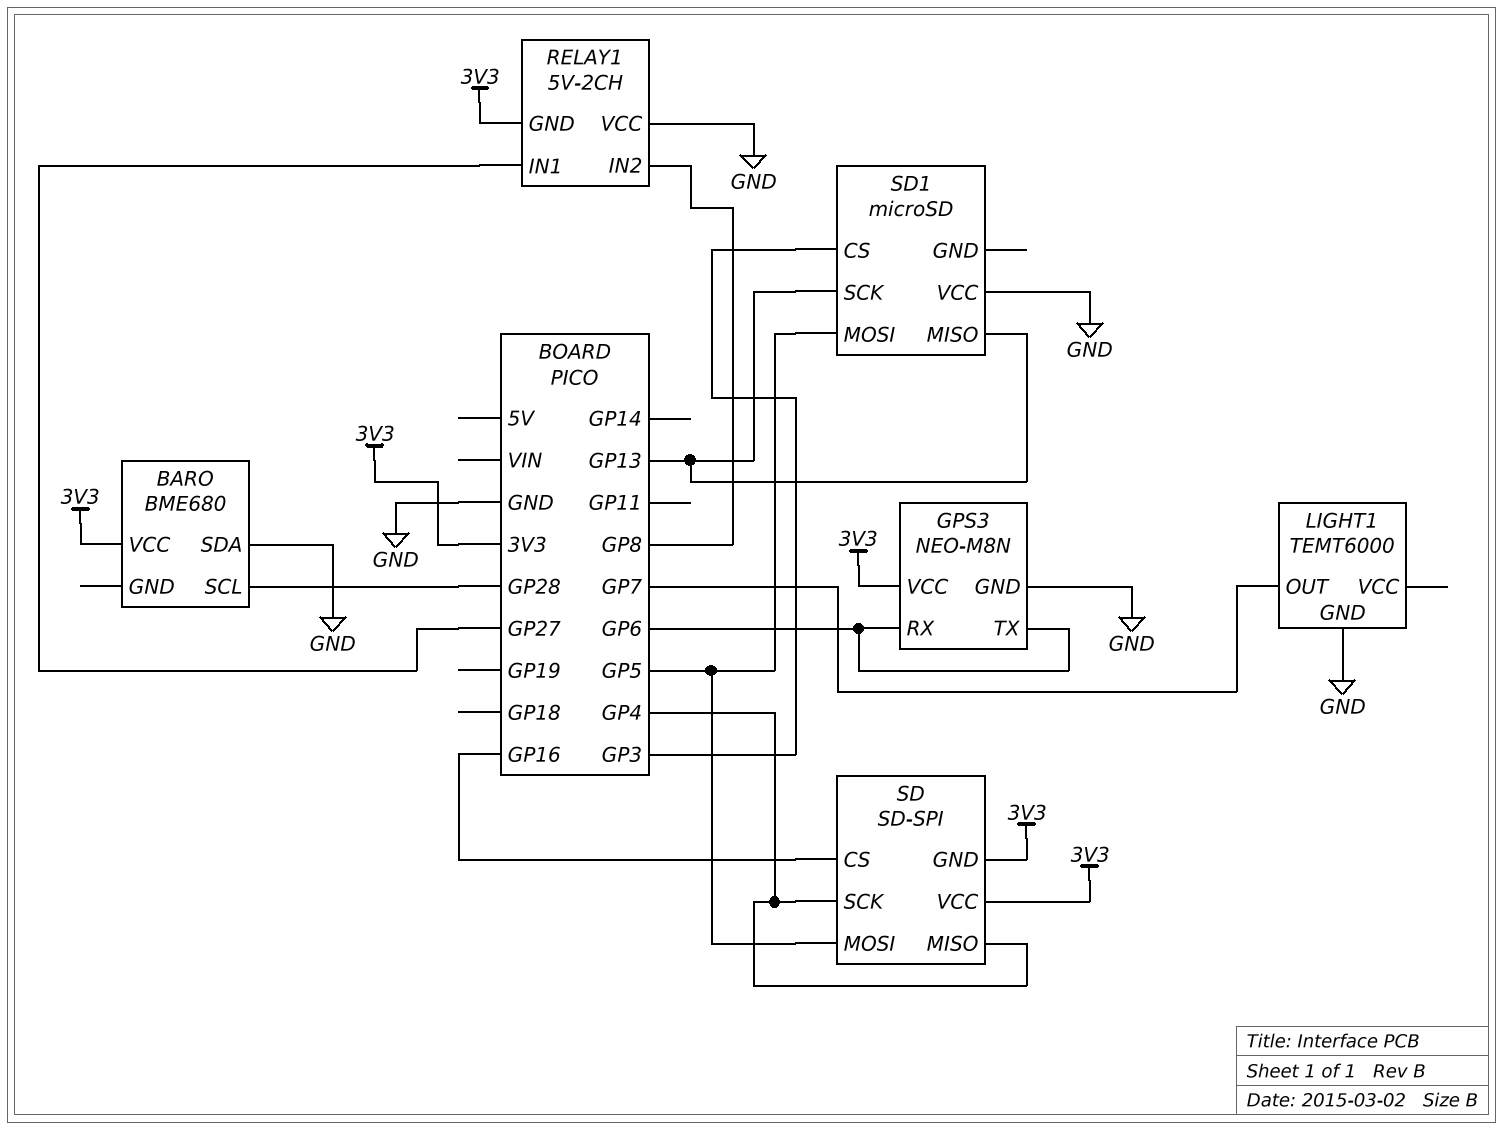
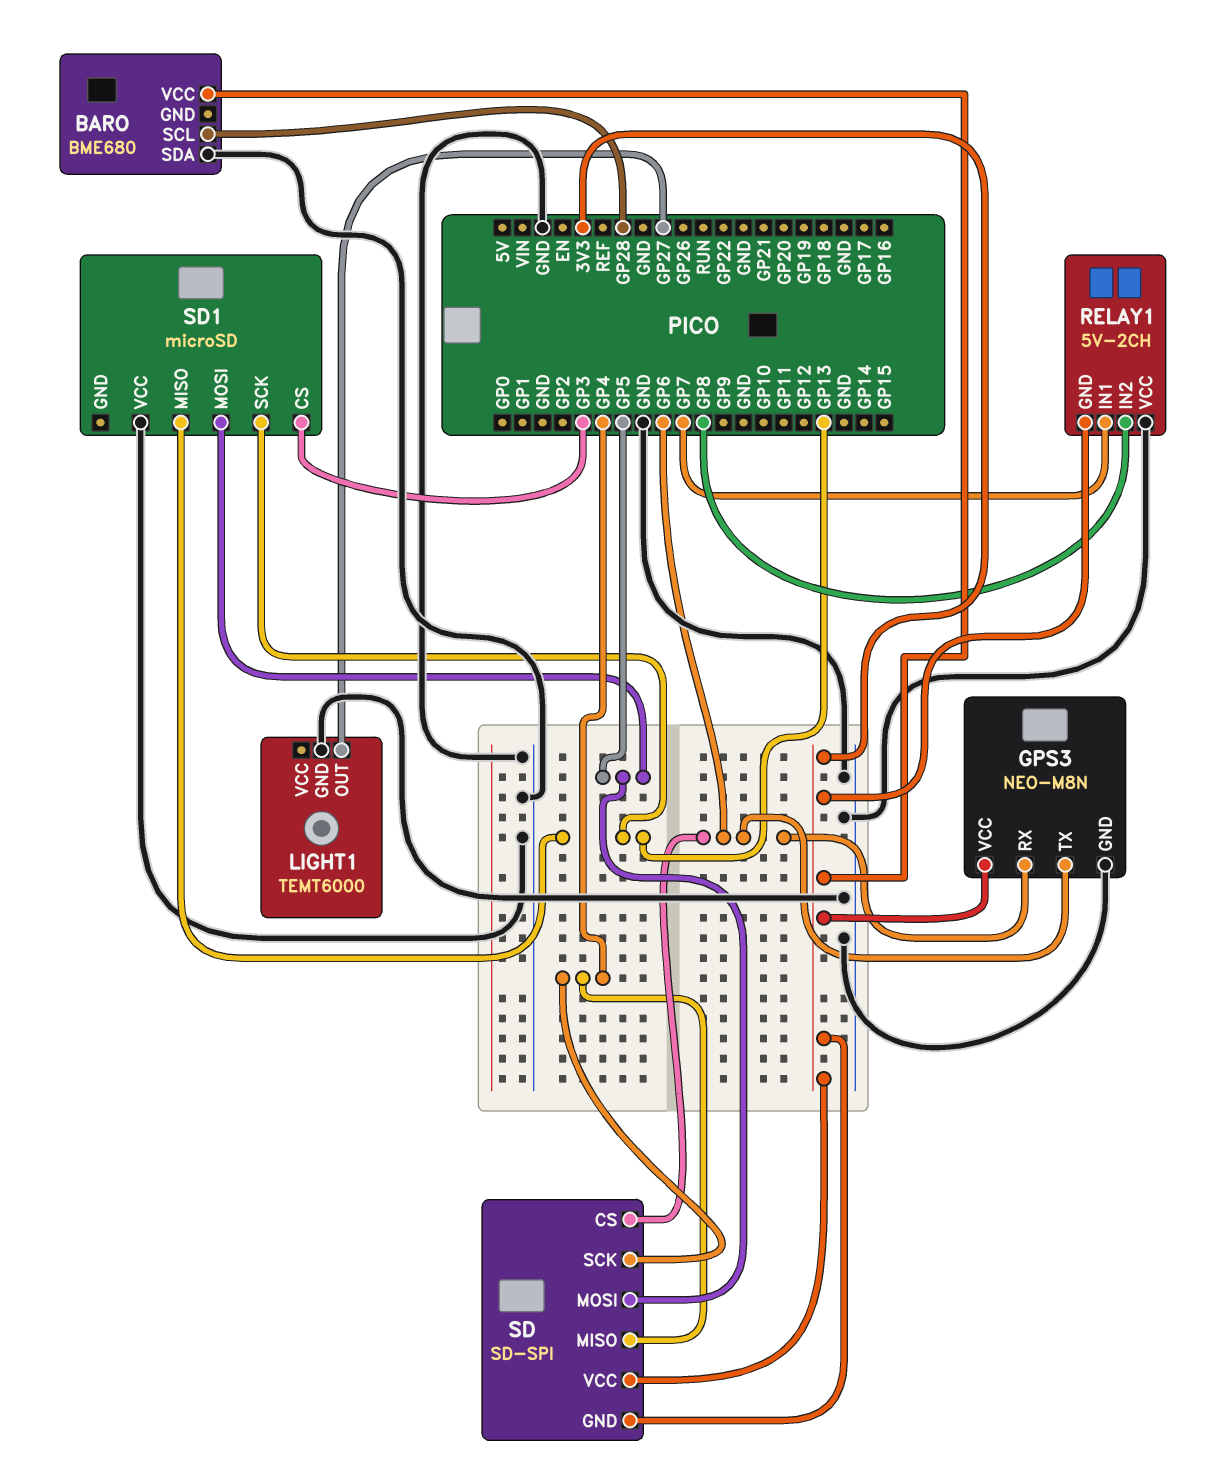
LIGHT1 pin OUT: GP7 -> GP27
RELAY1 pin IN1: GP27 -> GP7
SD pin CS: GP16 -> GP6

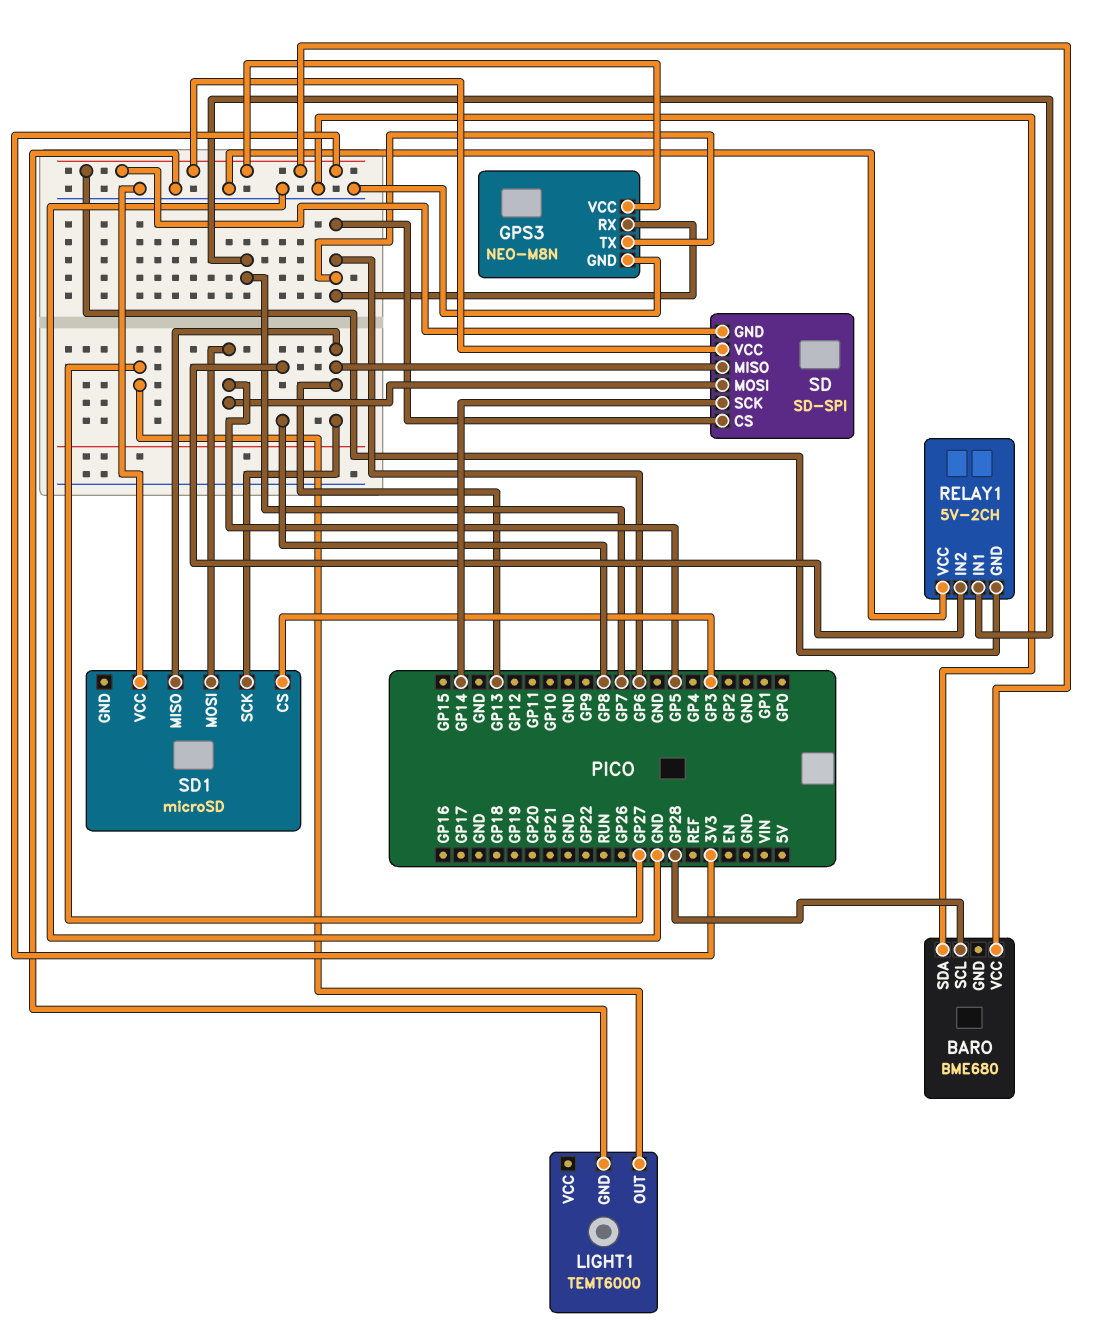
SD pin MISO: GP4 -> GP13
SD pin SCK: GP4 -> GP14

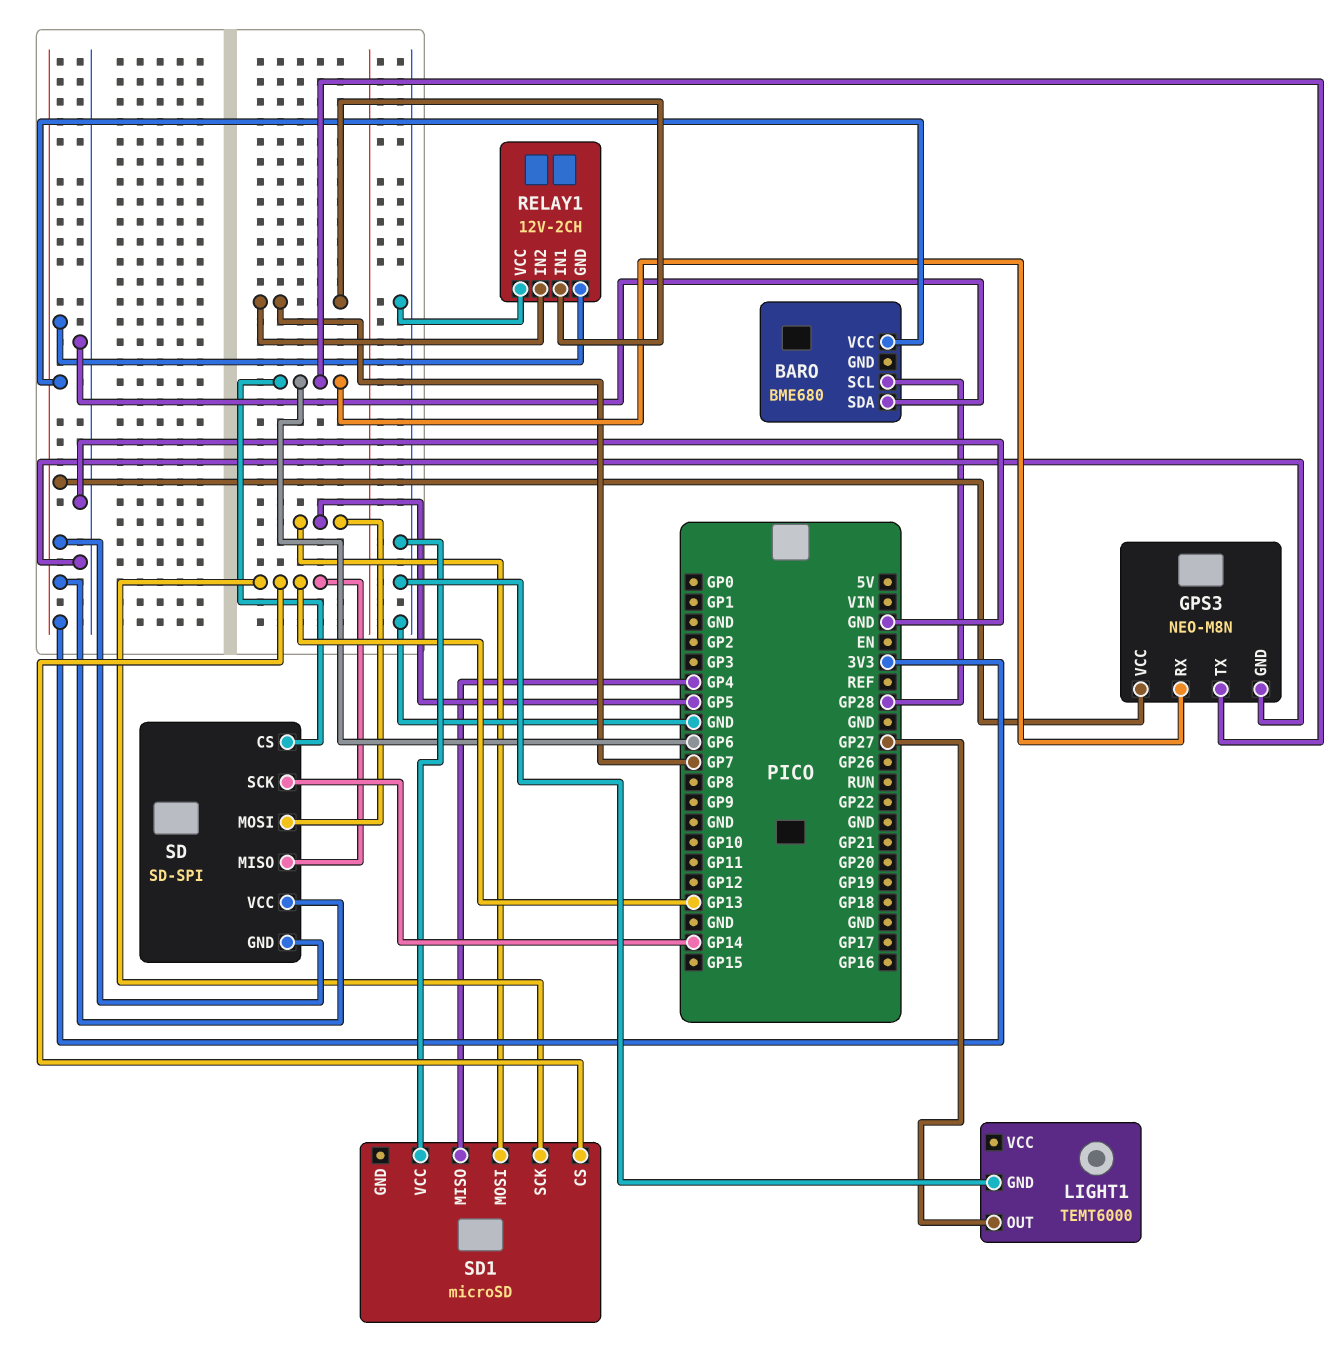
RELAY1: 5V-2CH -> 12V-2CH
RELAY1 pin IN2: GP8 -> GP7
SD1 pin CS: GP3 -> GP13
SD1 pin MISO: GP13 -> GP4

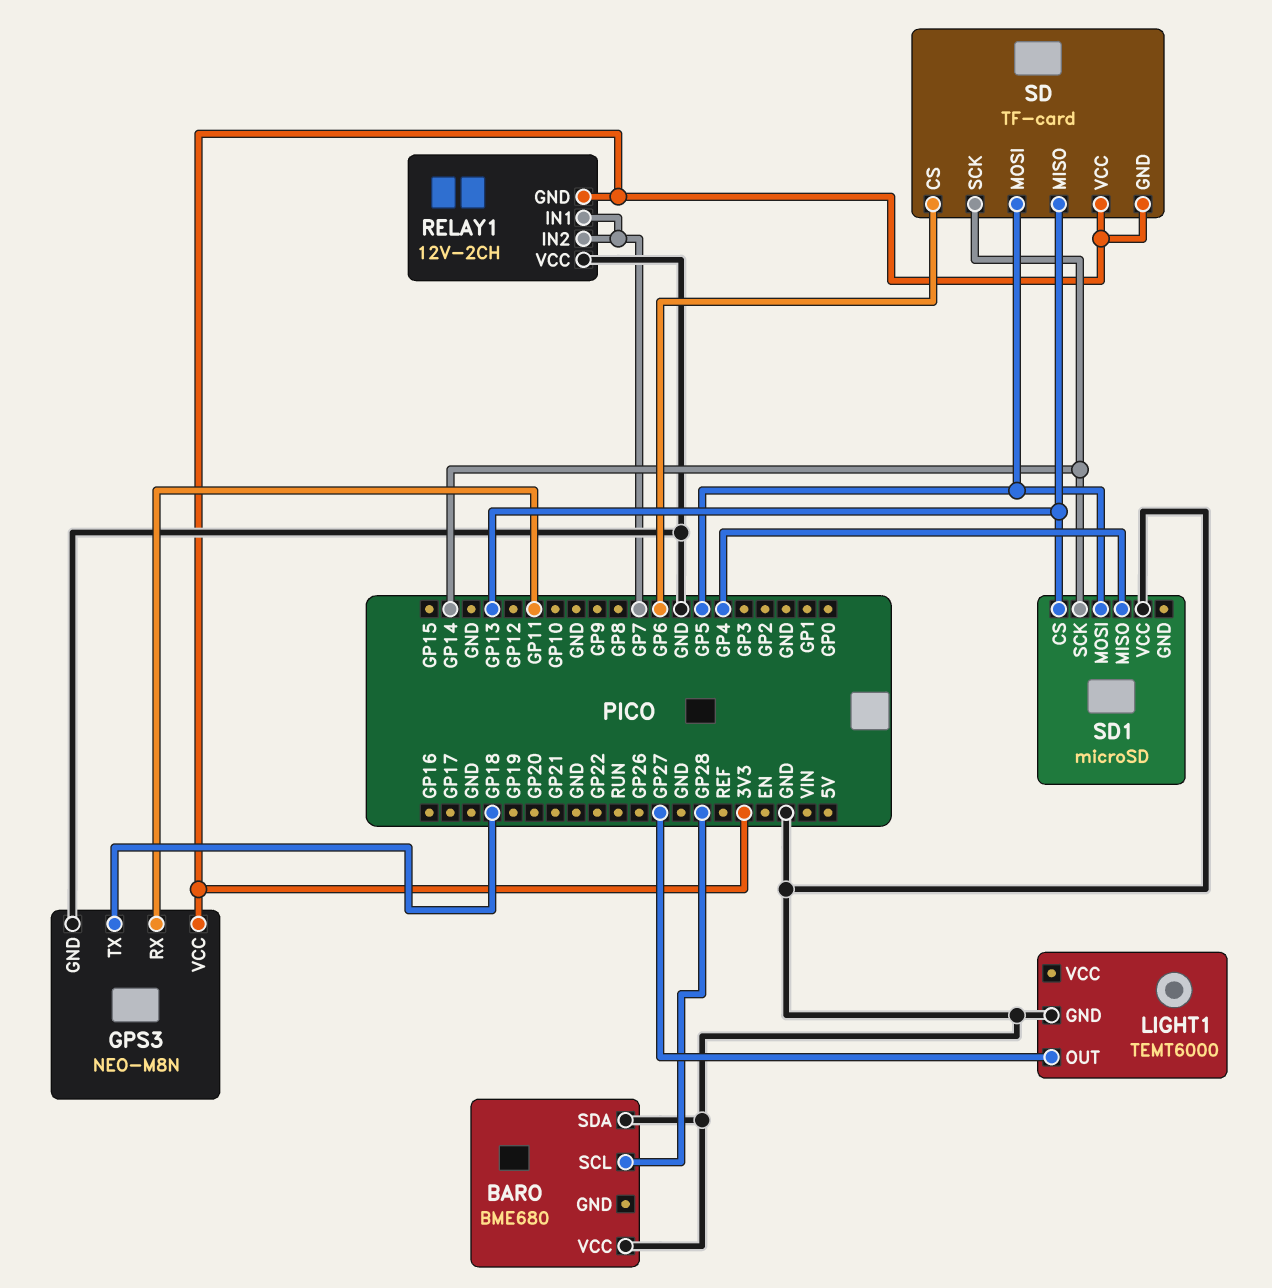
BARO pin VCC: 3V3 -> GND
GPS3 pin RX: GP6 -> GP11
GPS3 pin TX: GP6 -> GP18
SD: SD-SPI -> TF-card
SD1 pin SCK: GP13 -> GP14

